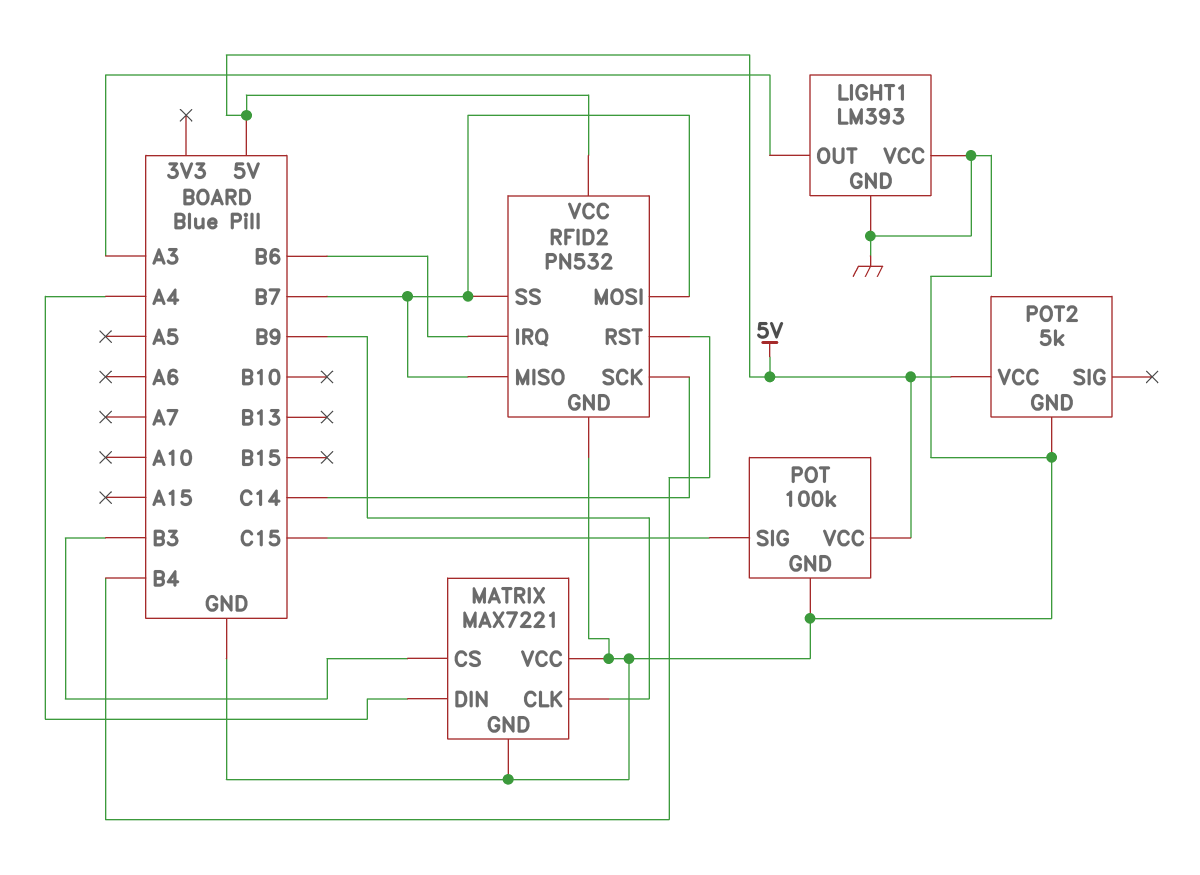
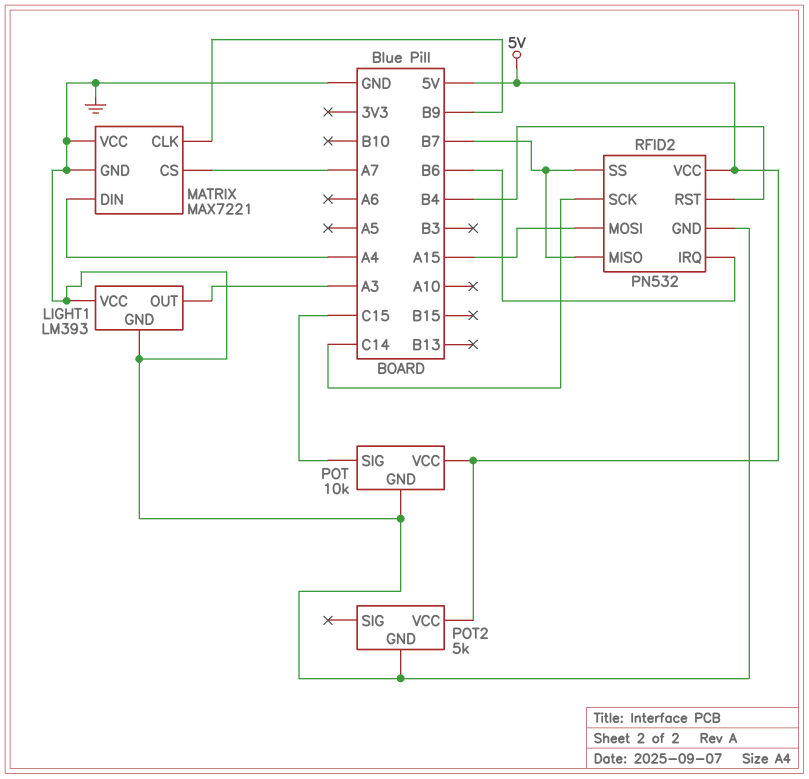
MATRIX pin CS: B3 -> A7
POT: 100k -> 10k
RFID2 pin MOSI: B7 -> A15

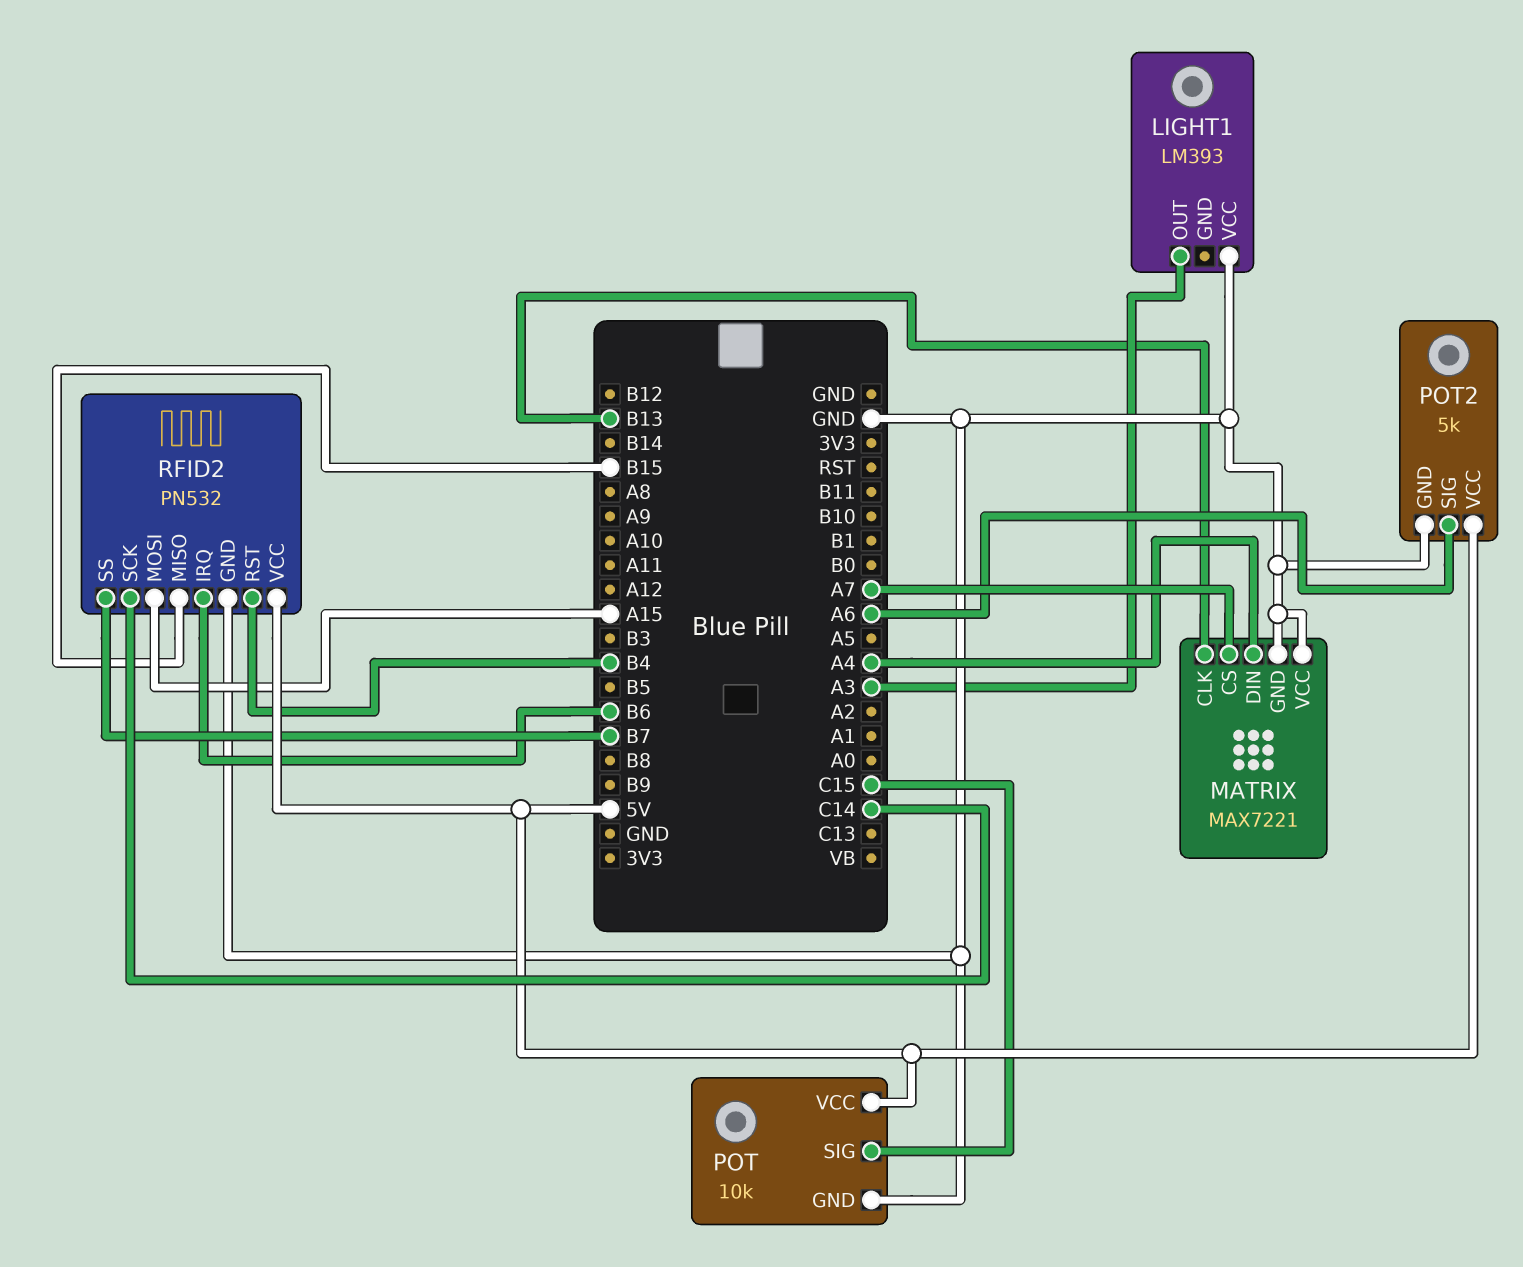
LIGHT1 pin GND: GND -> none
MATRIX pin CLK: B9 -> B13
POT2 pin SIG: none -> A6
RFID2 pin MISO: B7 -> B15

